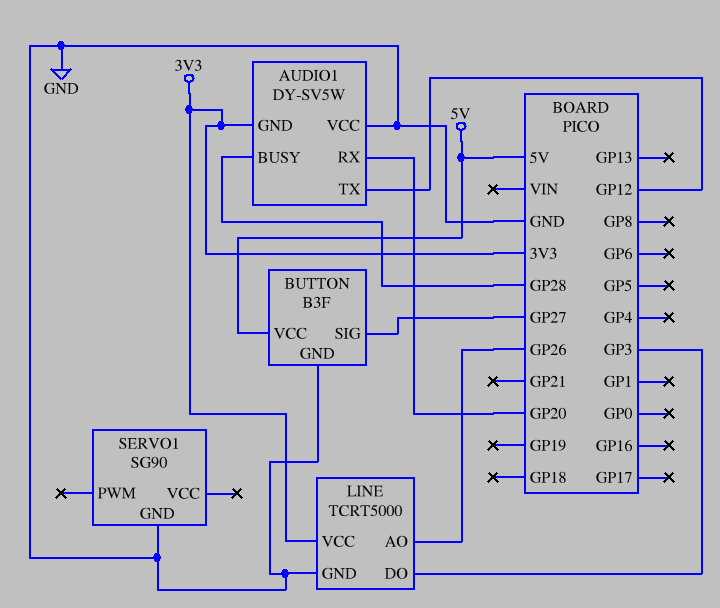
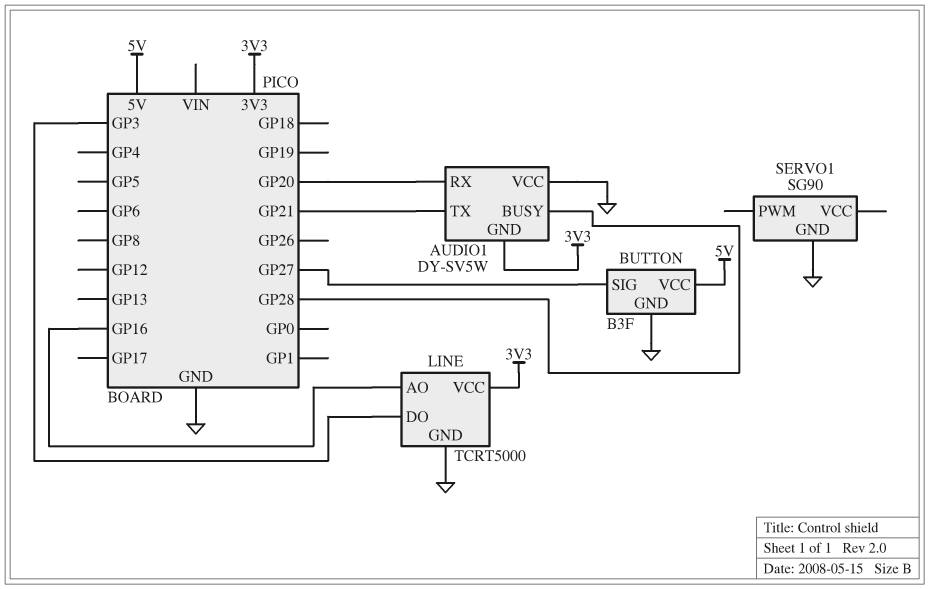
AUDIO1 pin TX: GP12 -> GP21
LINE pin AO: GP26 -> GP16

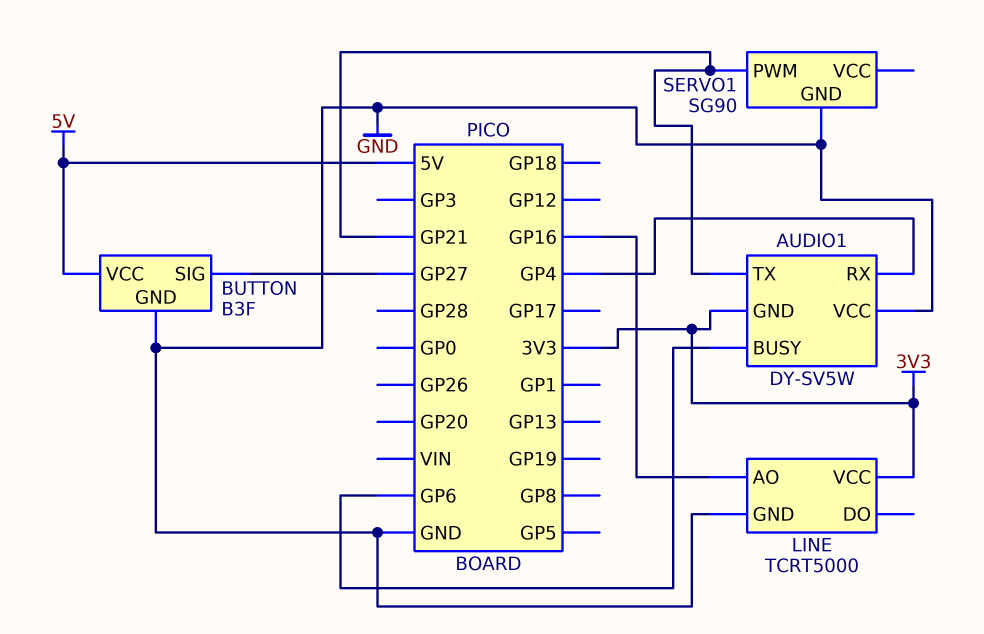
AUDIO1 pin BUSY: GP28 -> GP6
AUDIO1 pin RX: GP20 -> GP4
LINE pin DO: GP3 -> none
SERVO1 pin PWM: none -> GP21

